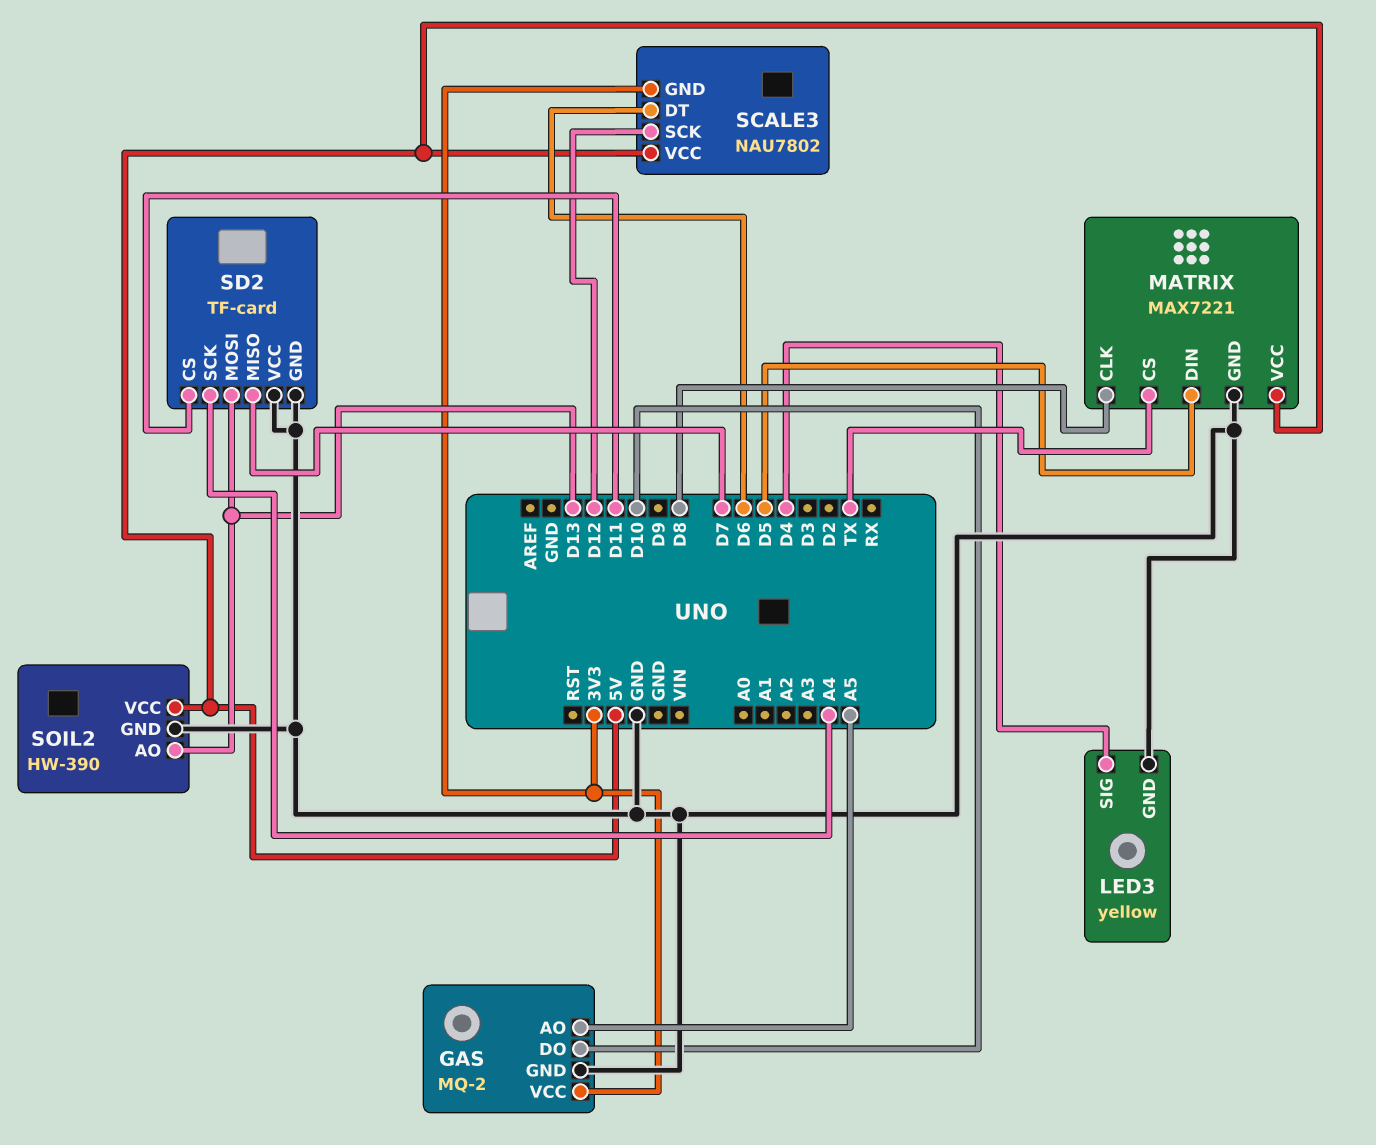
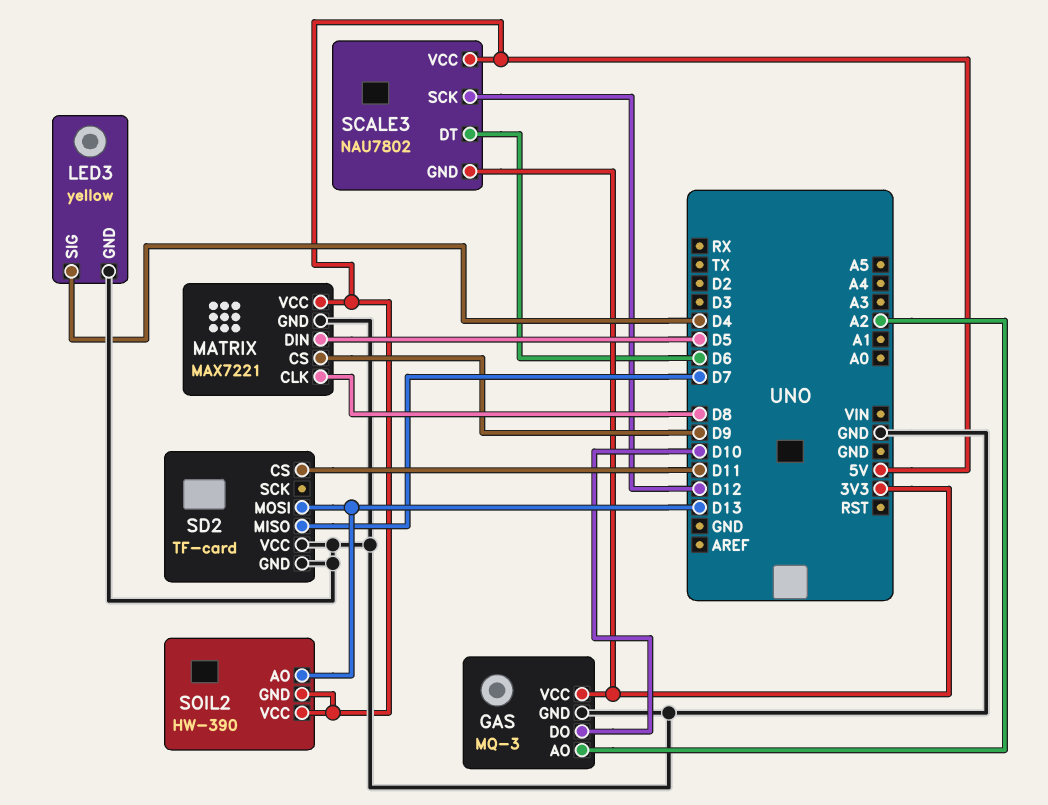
GAS: MQ-2 -> MQ-3
GAS pin AO: A5 -> A2
MATRIX pin CS: TX -> D9
SD2 pin SCK: A4 -> none
SOIL2 pin GND: GND -> 5V

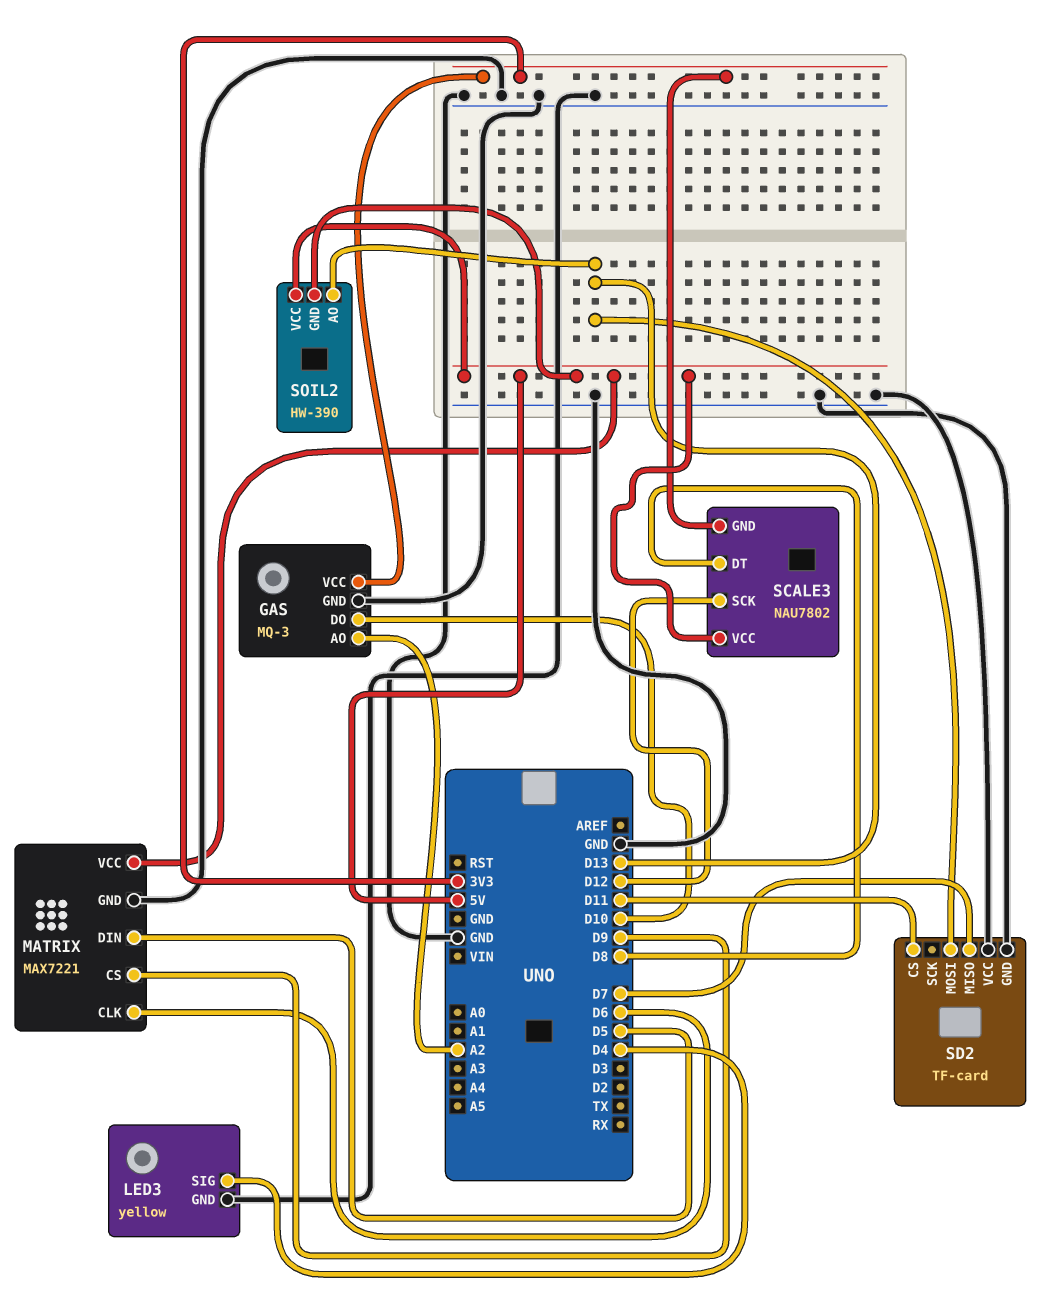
MATRIX pin CLK: D8 -> D6
SCALE3 pin DT: D6 -> D8

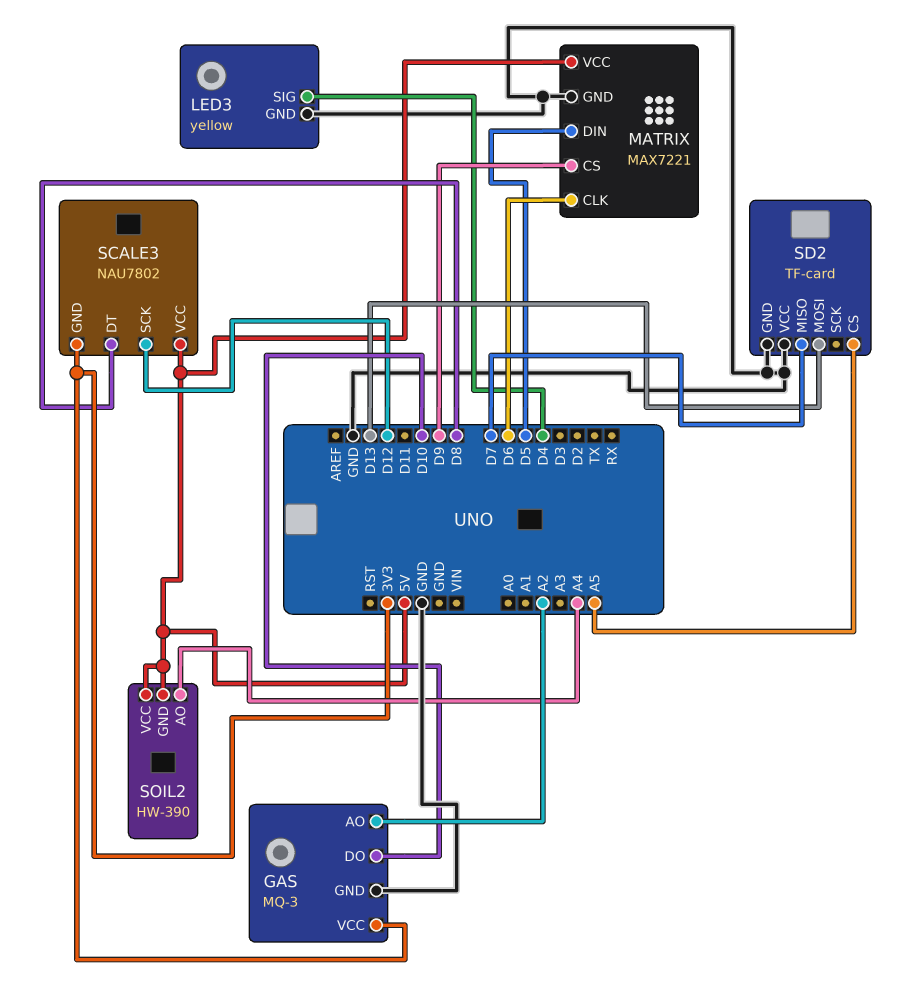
SD2 pin CS: D11 -> A5
SOIL2 pin AO: D13 -> A4

